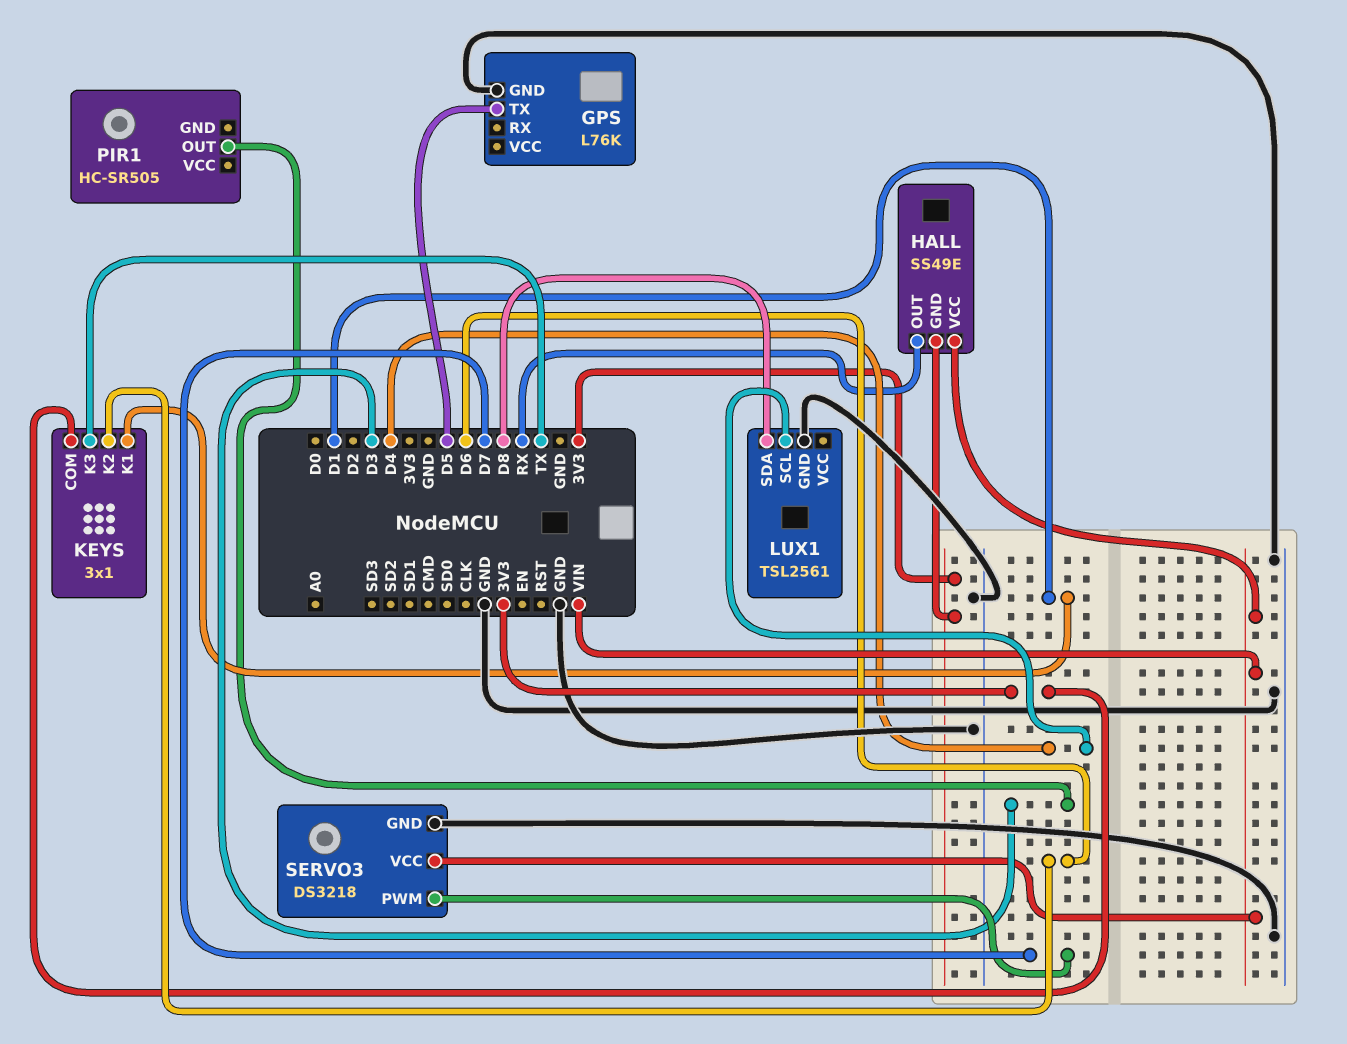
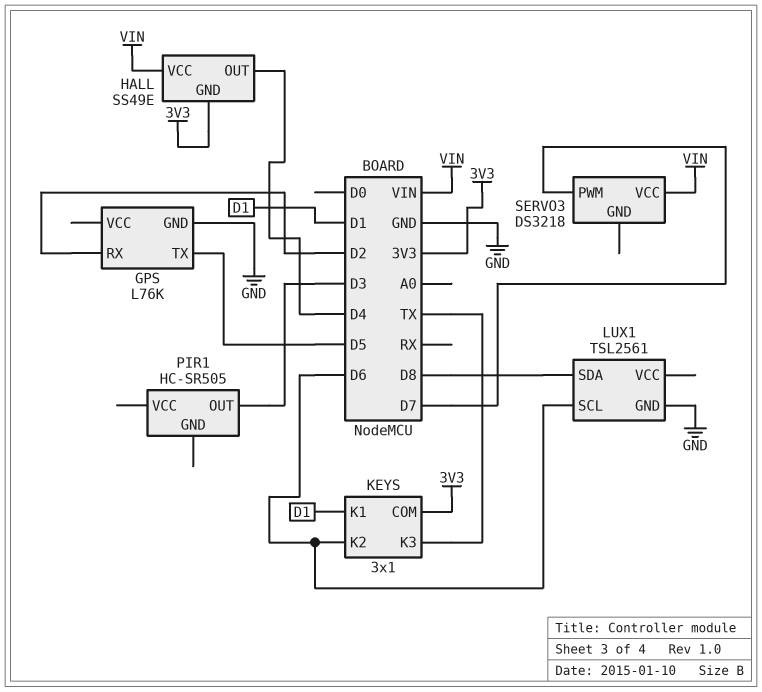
GPS pin RX: none -> D2
HALL pin OUT: RX -> D4
LUX1 pin SCL: D4 -> D6
SERVO3 pin GND: GND -> none

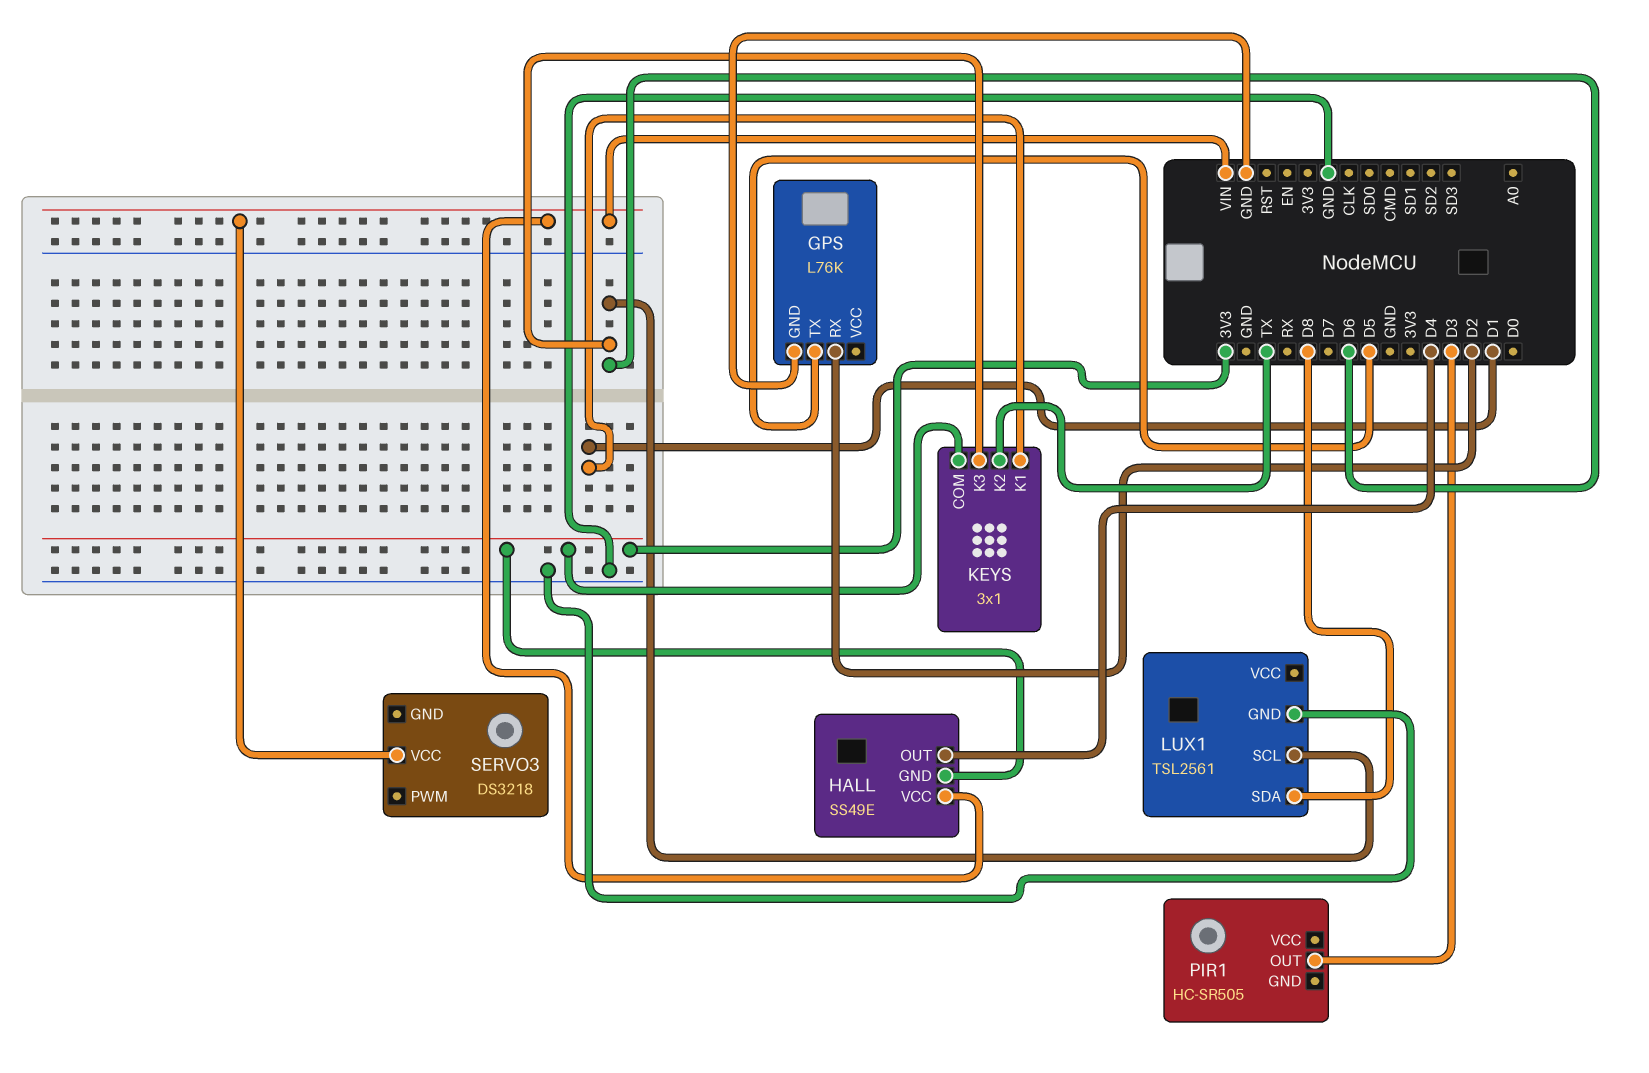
KEYS pin K2: D6 -> TX
KEYS pin K3: TX -> D6
SERVO3 pin PWM: D7 -> none

